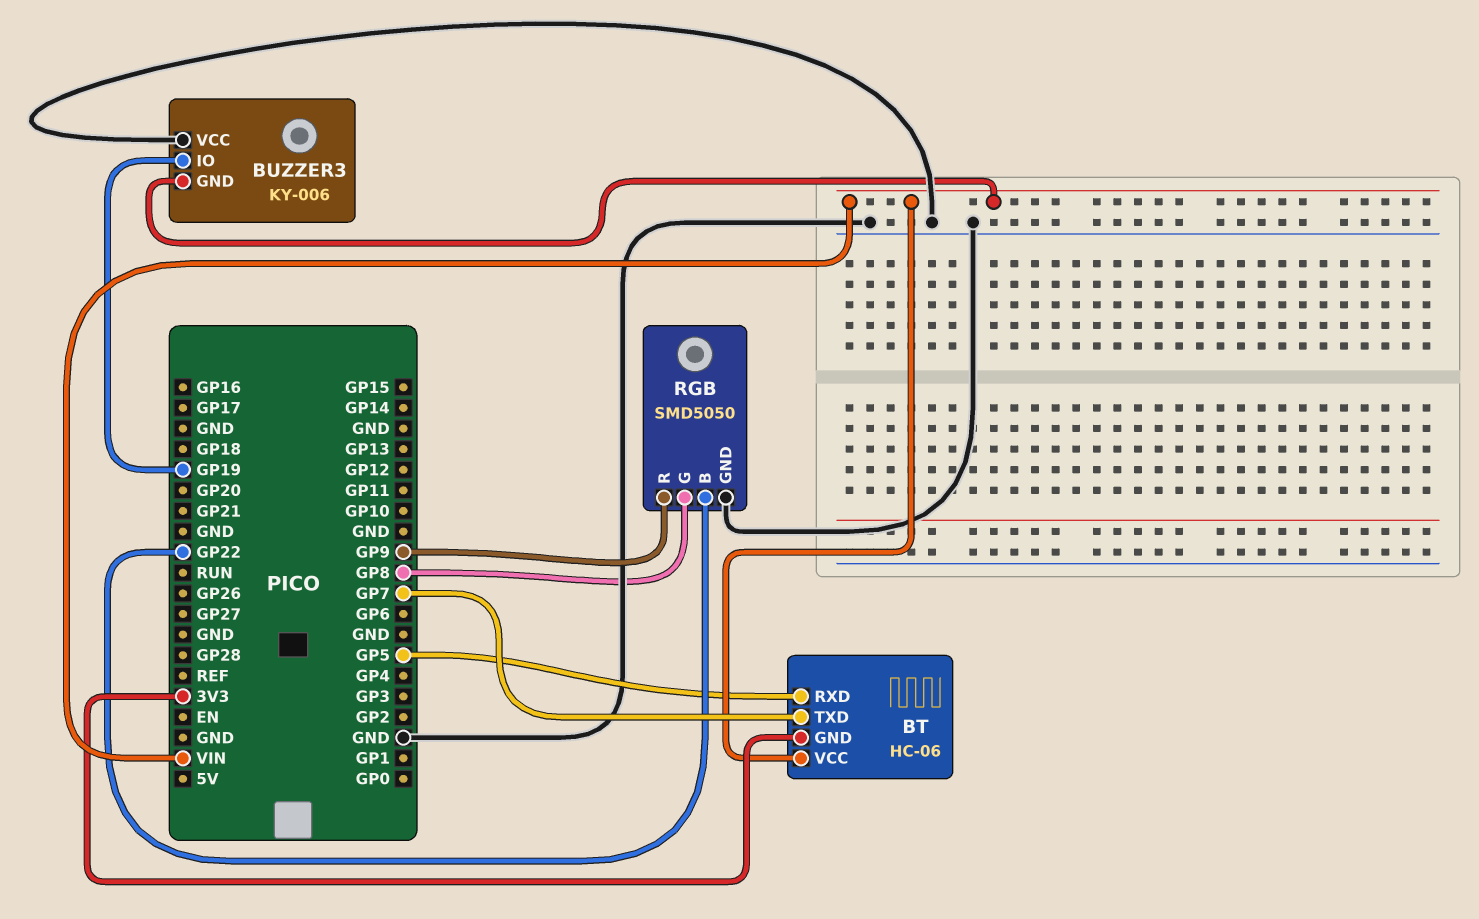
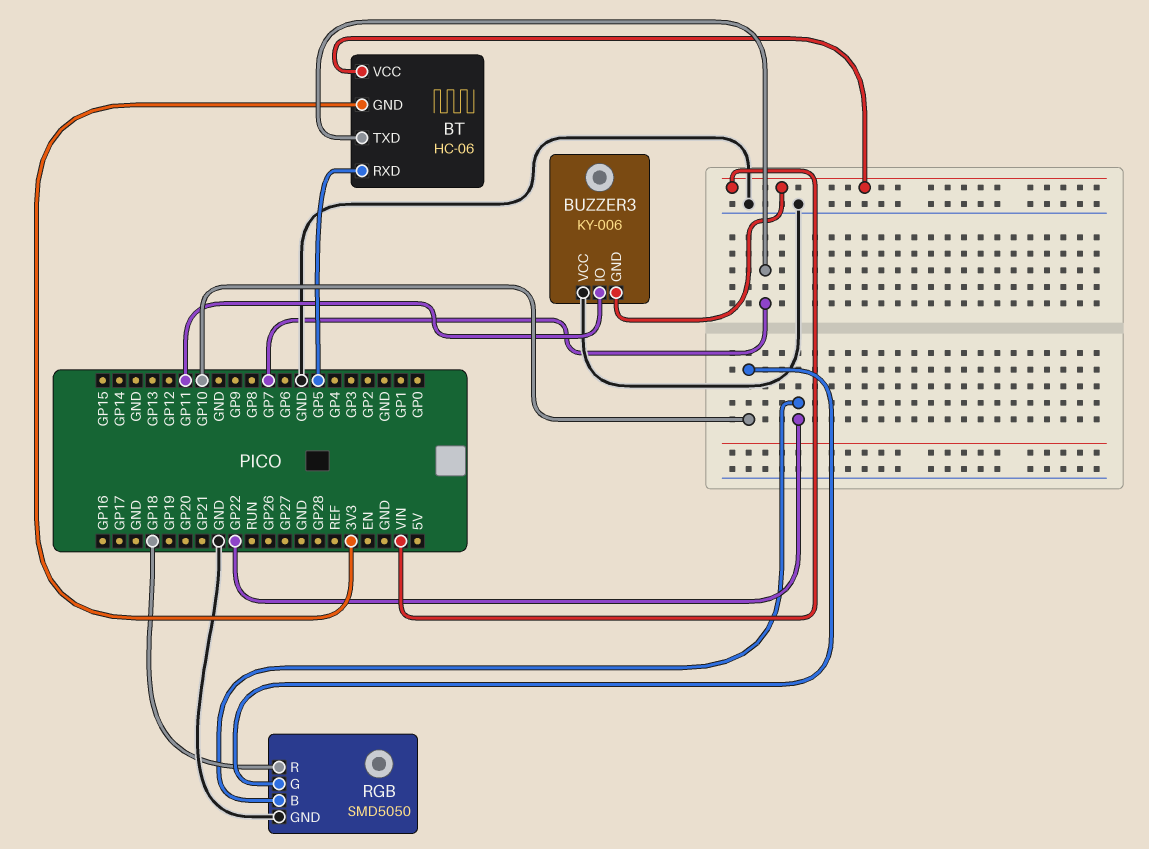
BUZZER3 pin IO: GP19 -> GP11
RGB pin G: GP8 -> GP10
RGB pin R: GP9 -> GP18

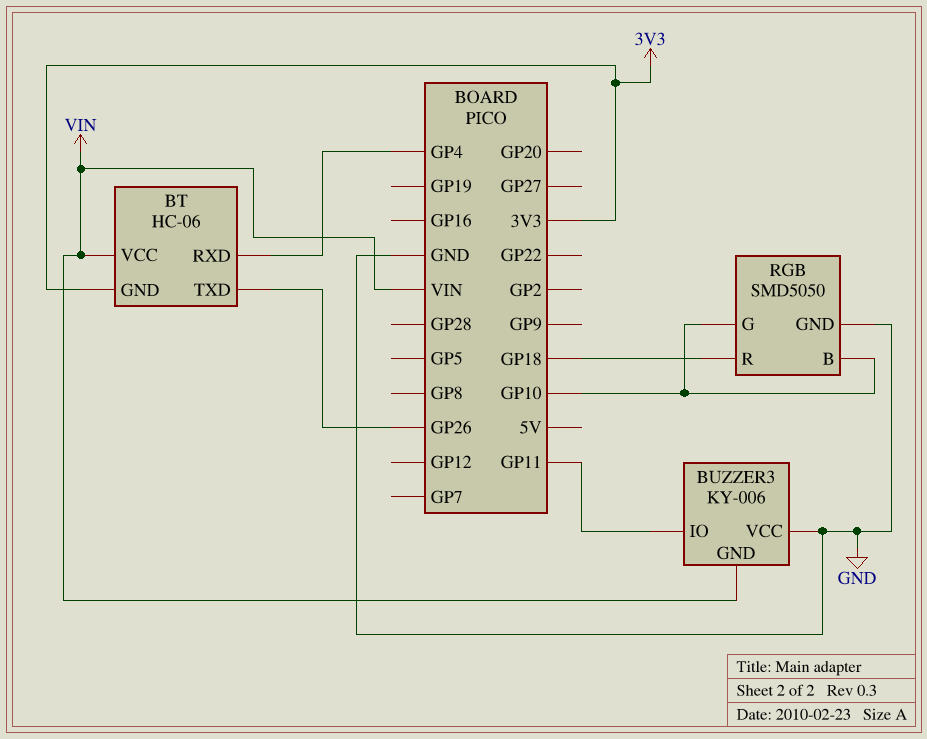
BT pin RXD: GP5 -> GP4
BT pin TXD: GP7 -> GP26
RGB pin B: GP22 -> GP10

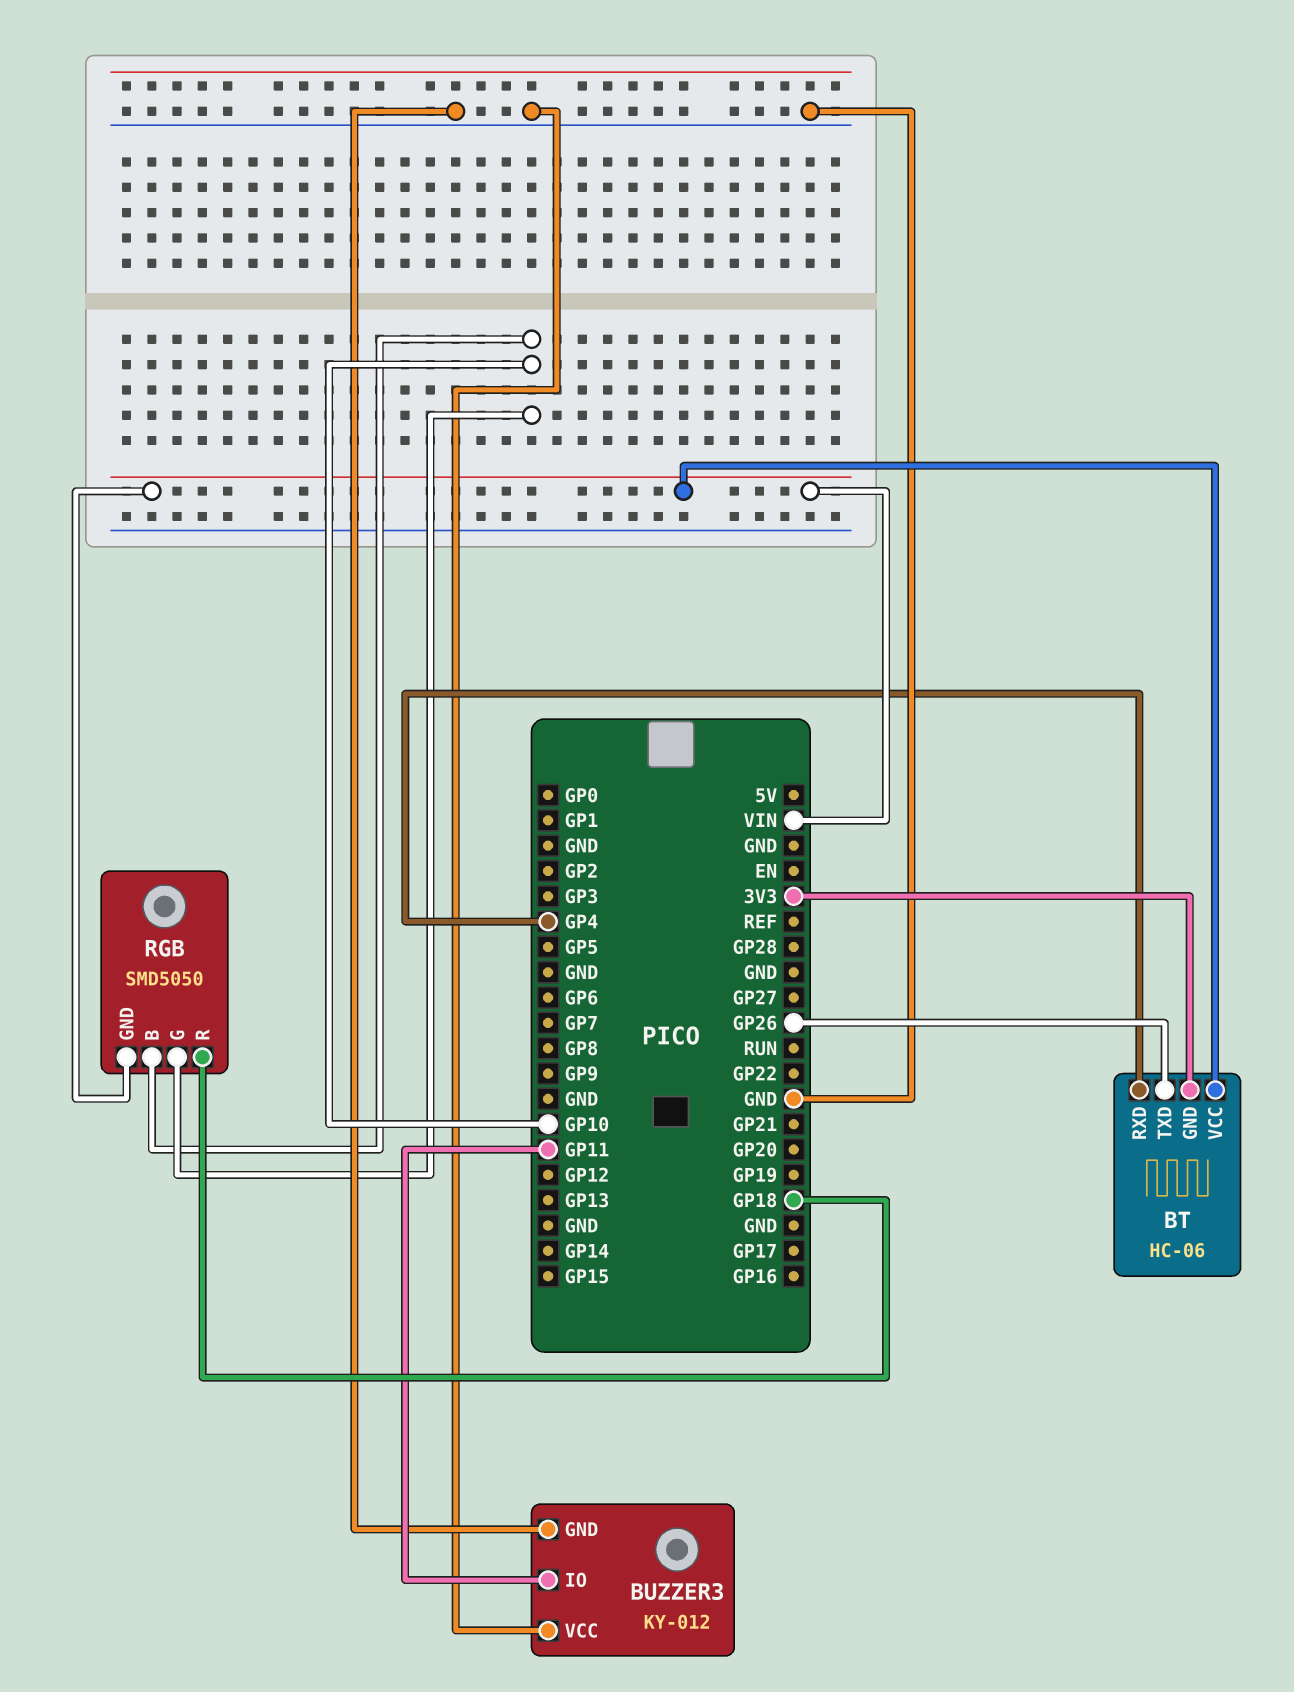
BUZZER3: KY-006 -> KY-012
BUZZER3 pin GND: VIN -> GND
RGB pin GND: GND -> VIN

